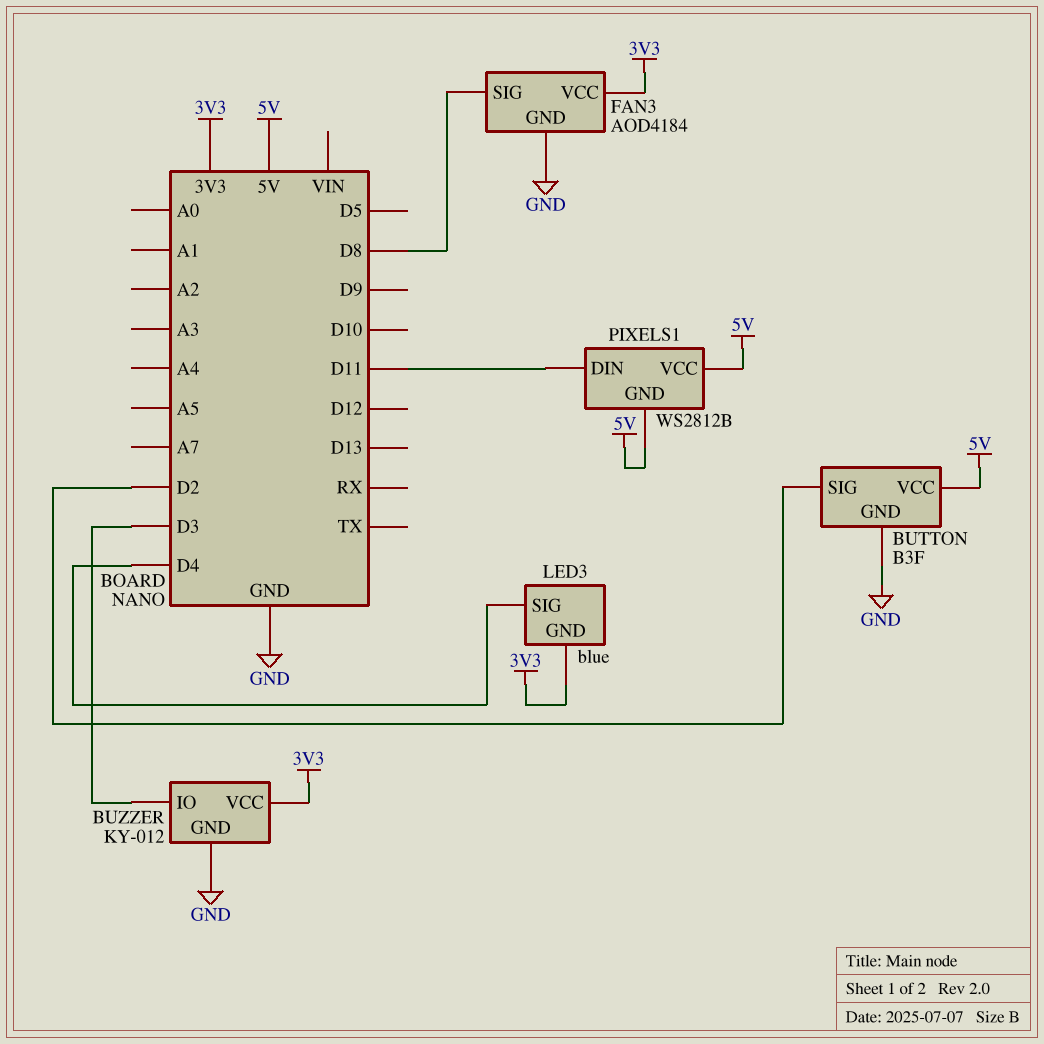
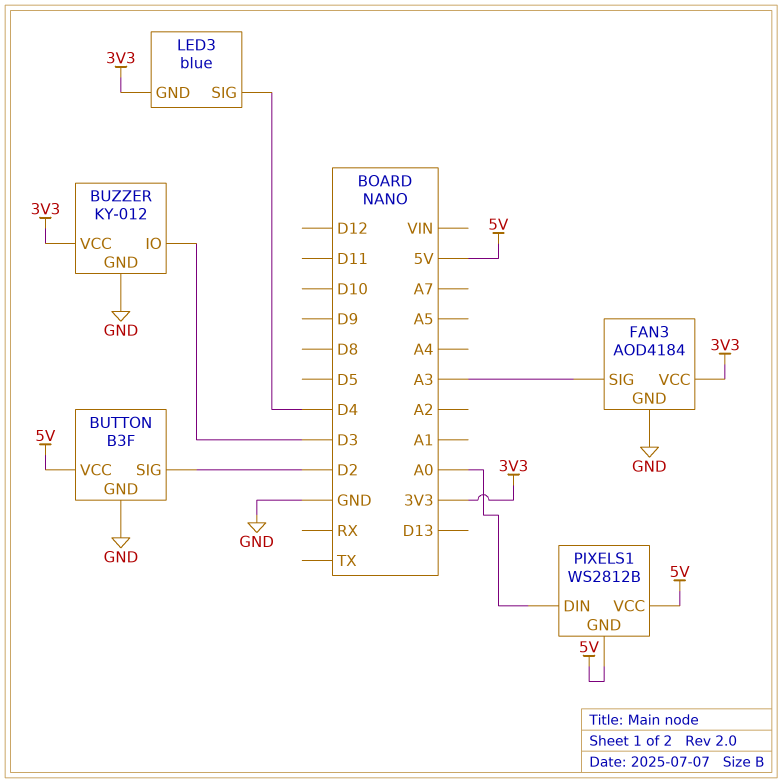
FAN3 pin SIG: D8 -> A3
PIXELS1 pin DIN: D11 -> A0

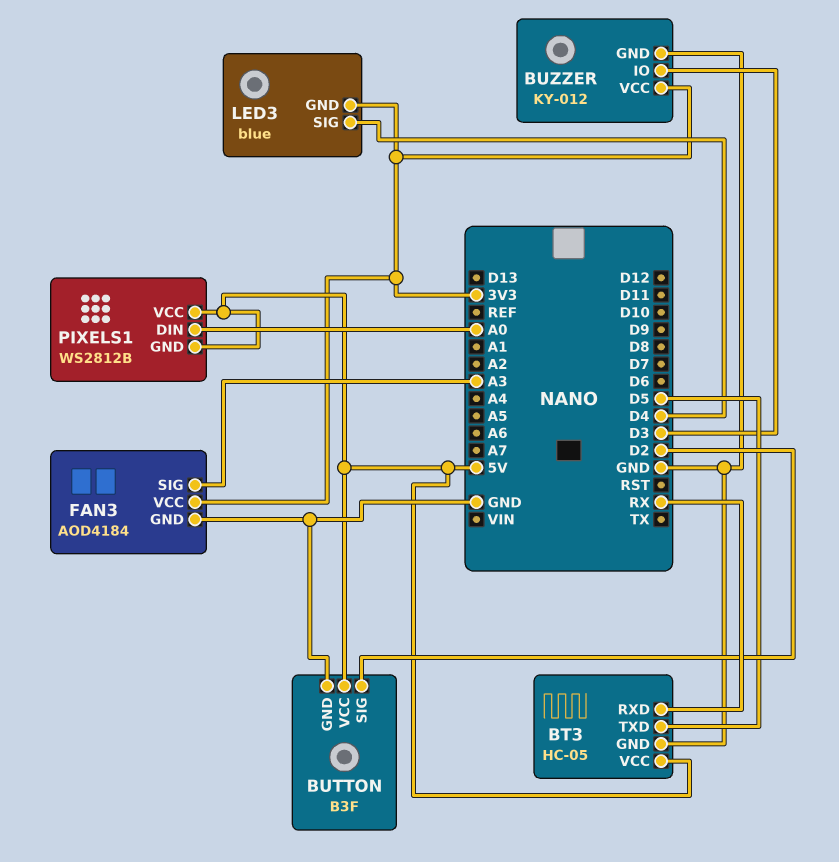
BT3: none -> HC-05
BT3 pin GND: none -> GND
BT3 pin RXD: none -> RX
BT3 pin TXD: none -> D5
BT3 pin VCC: none -> 5V

